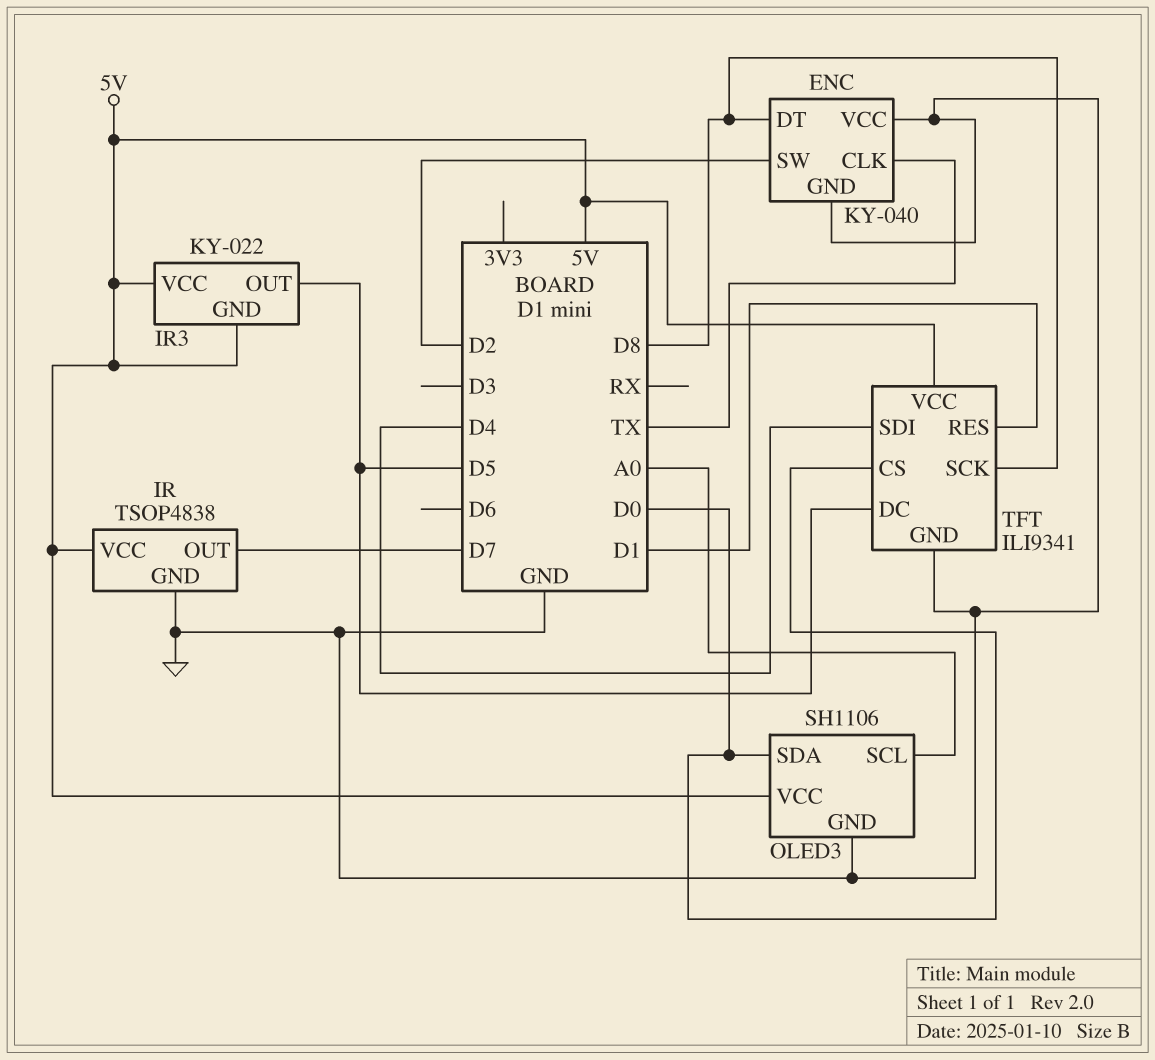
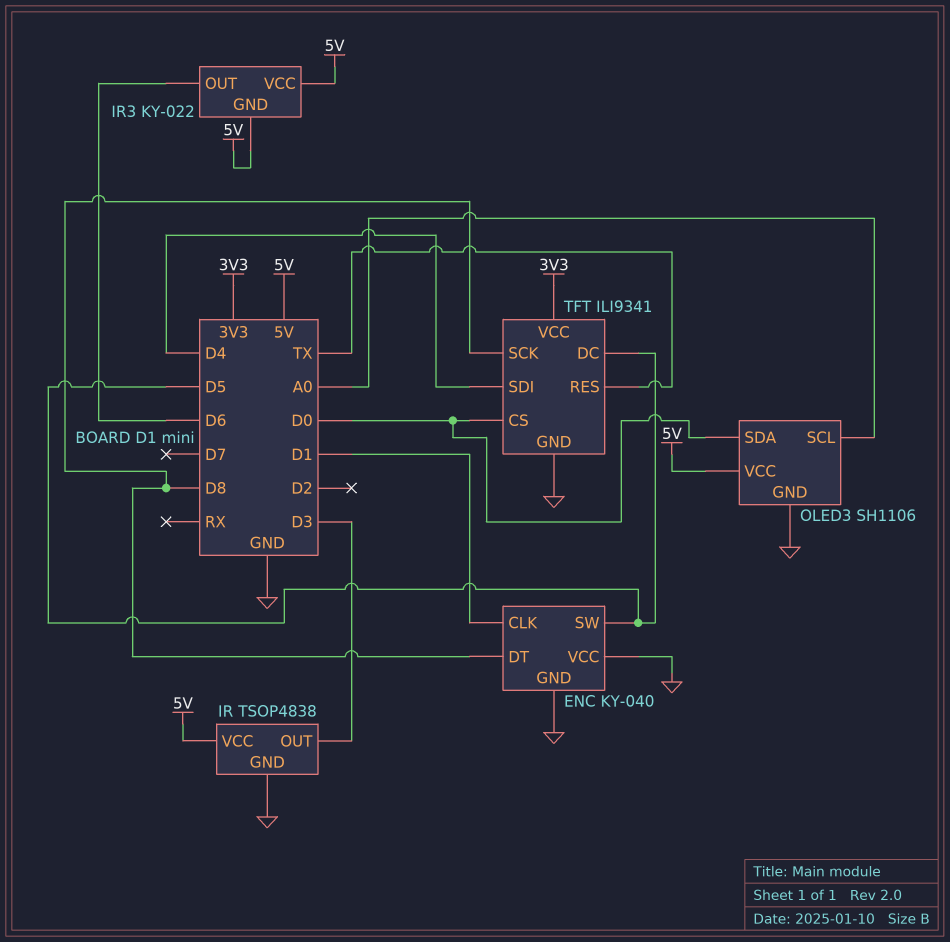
ENC pin CLK: TX -> D1
ENC pin SW: D2 -> D5
IR pin OUT: D7 -> D3
IR3 pin OUT: D5 -> D6
TFT pin RES: D1 -> TX
TFT pin VCC: 5V -> 3V3

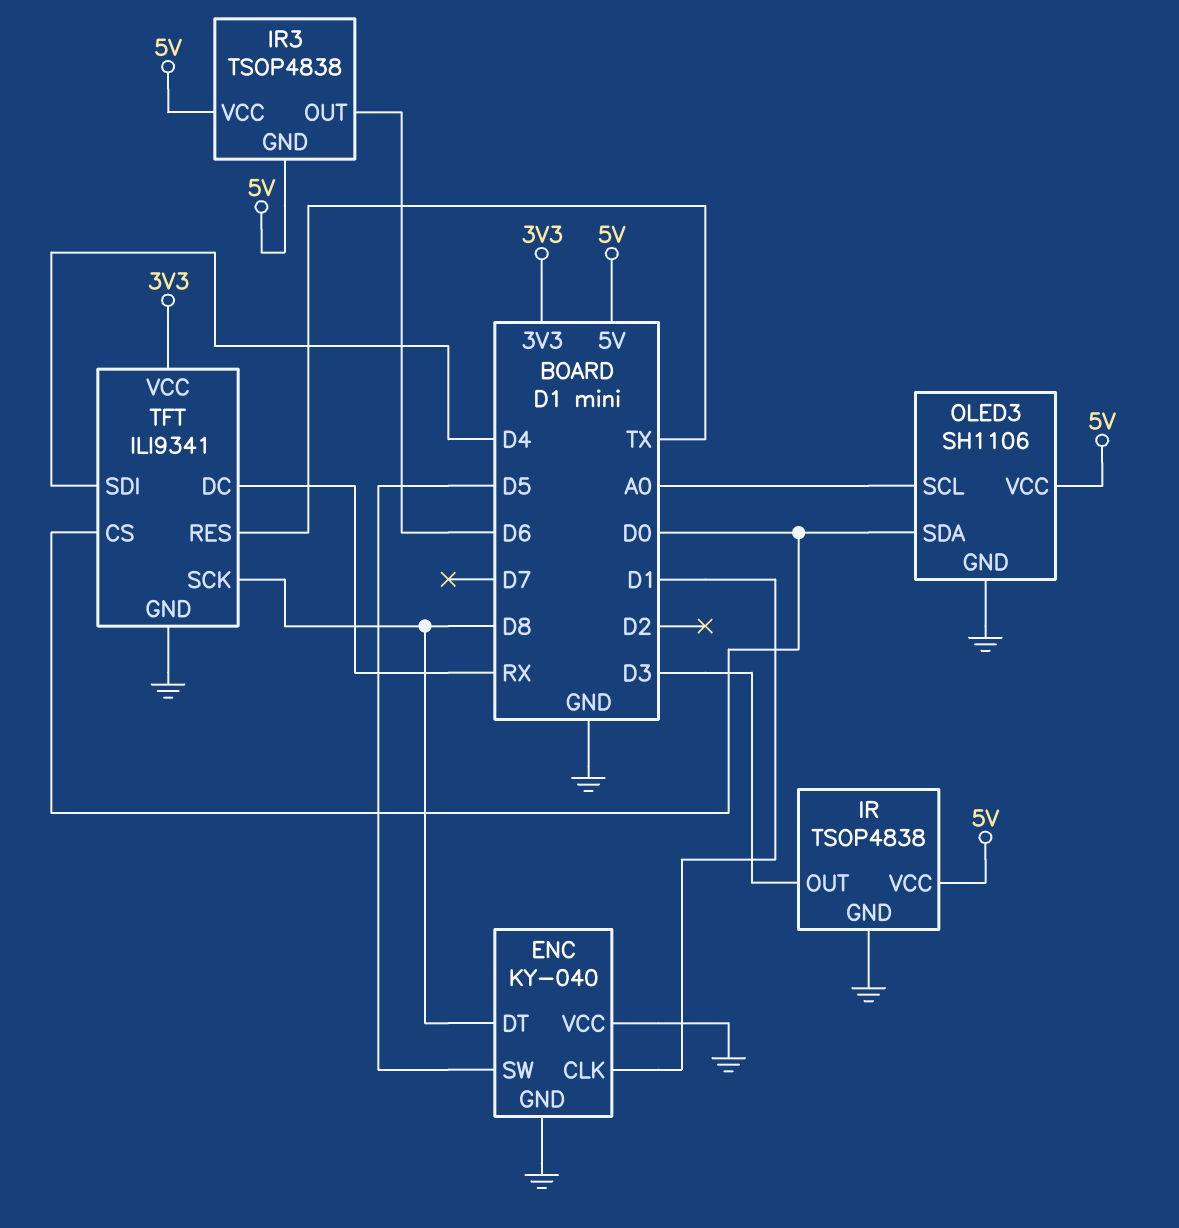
IR3: KY-022 -> TSOP4838
TFT pin DC: D5 -> RX

